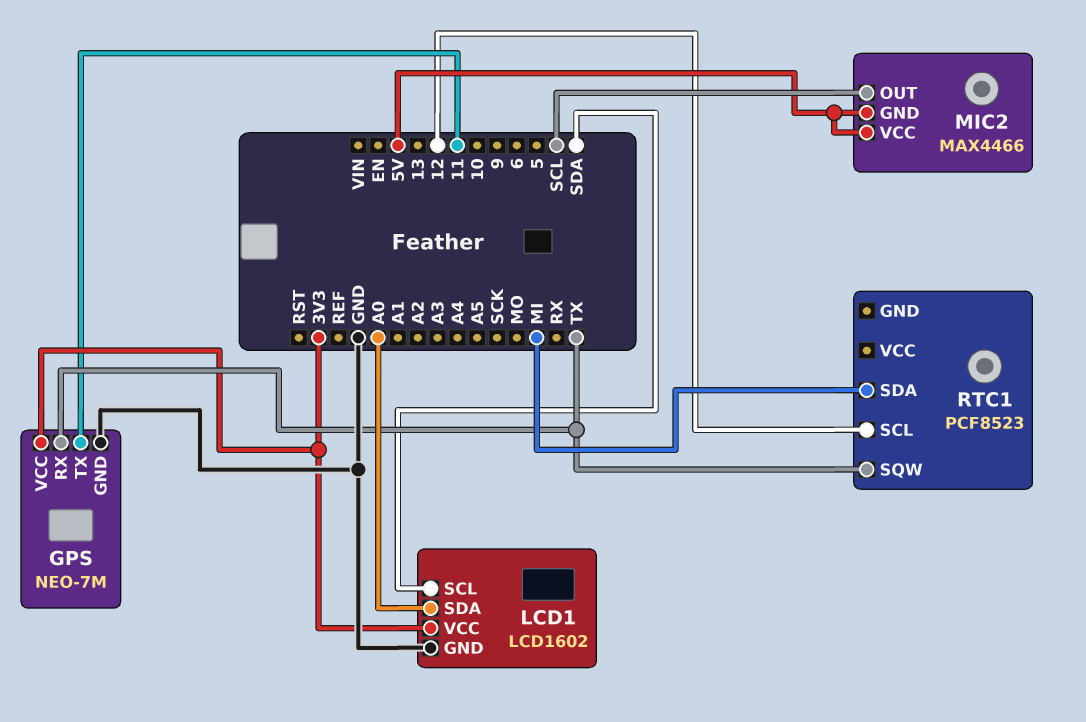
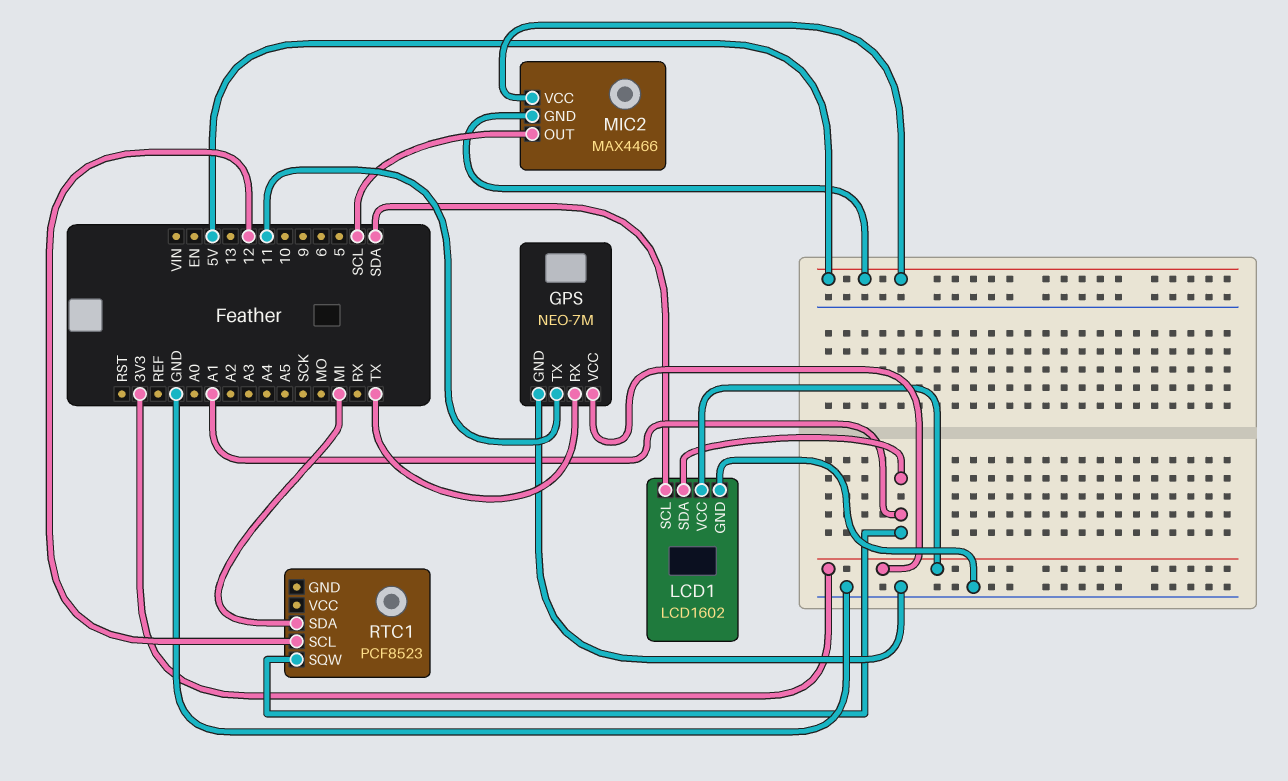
LCD1 pin SDA: A0 -> A1
RTC1 pin SQW: TX -> A1

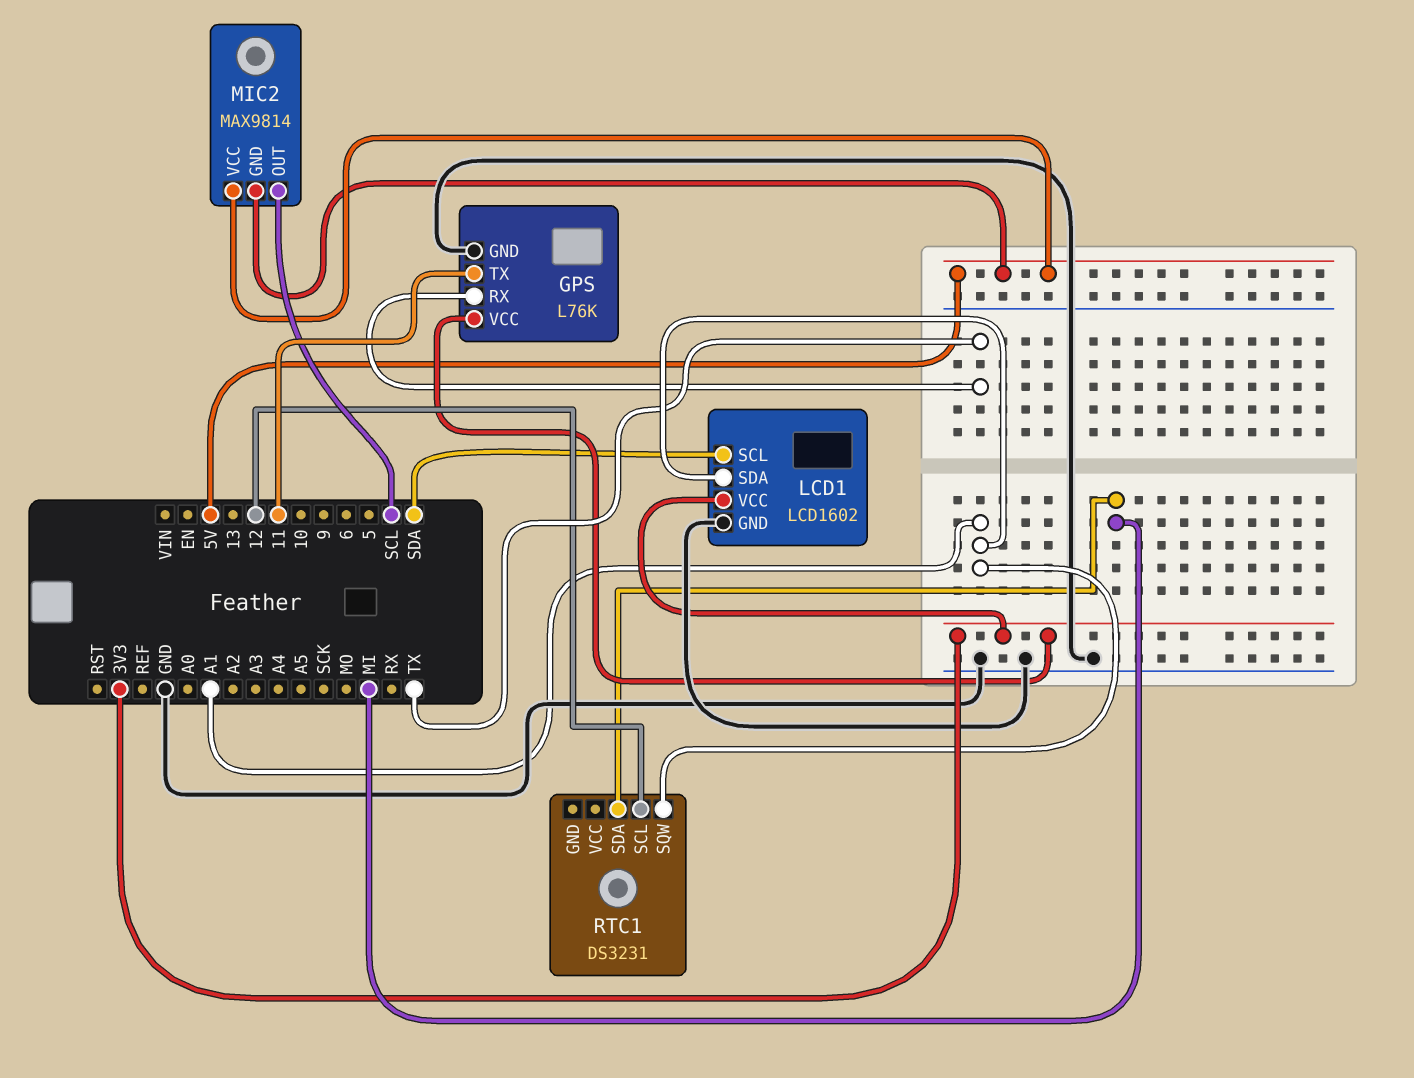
GPS: NEO-7M -> L76K
MIC2: MAX4466 -> MAX9814
RTC1: PCF8523 -> DS3231

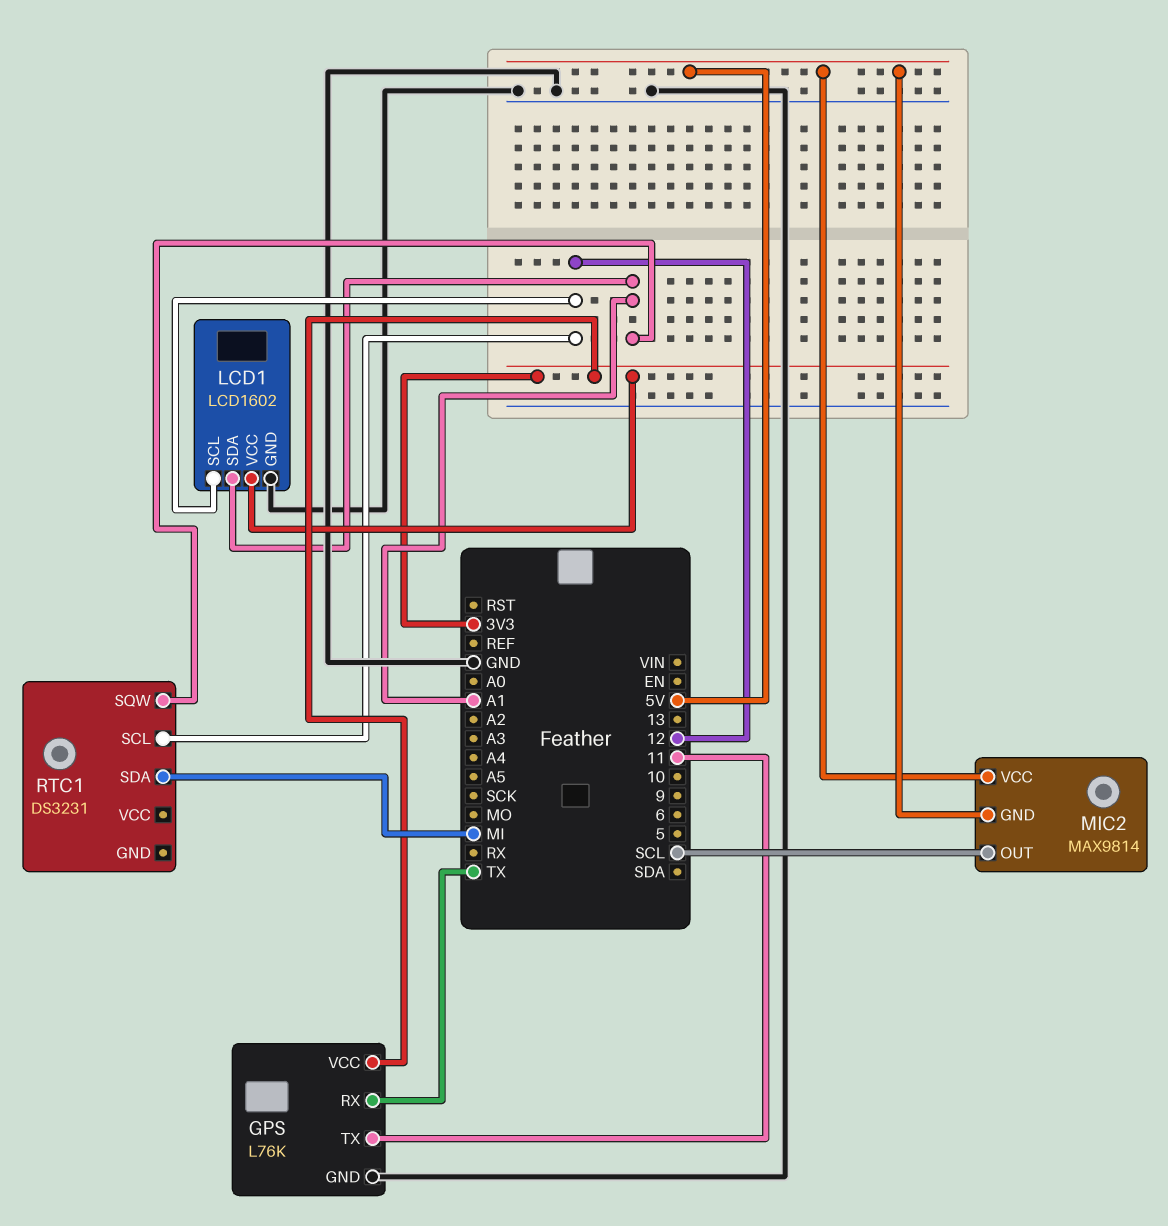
LCD1 pin SCL: SDA -> 12

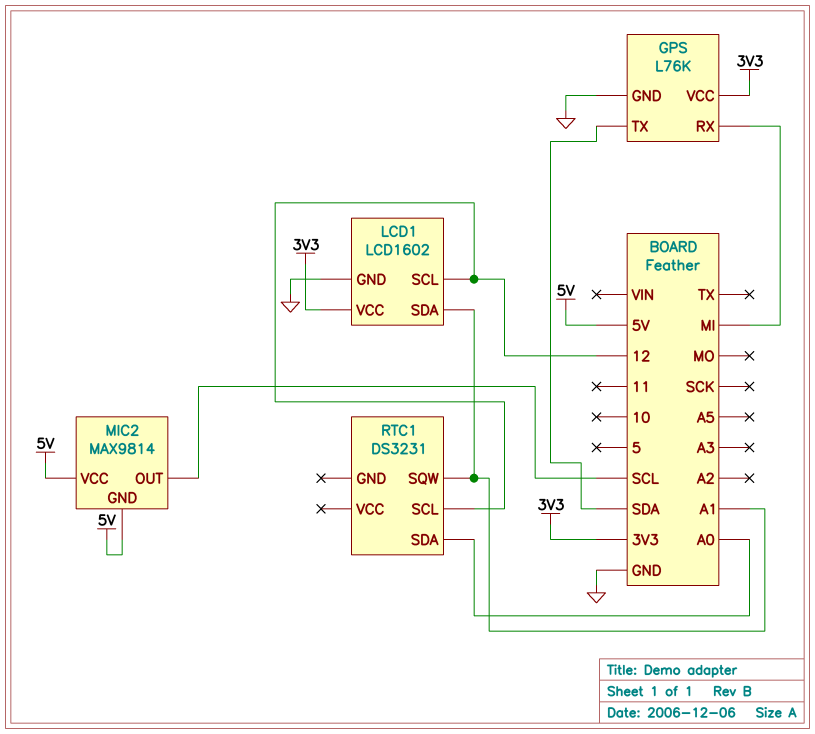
GPS pin RX: TX -> MI
GPS pin TX: 11 -> SDA
RTC1 pin SDA: MI -> A0

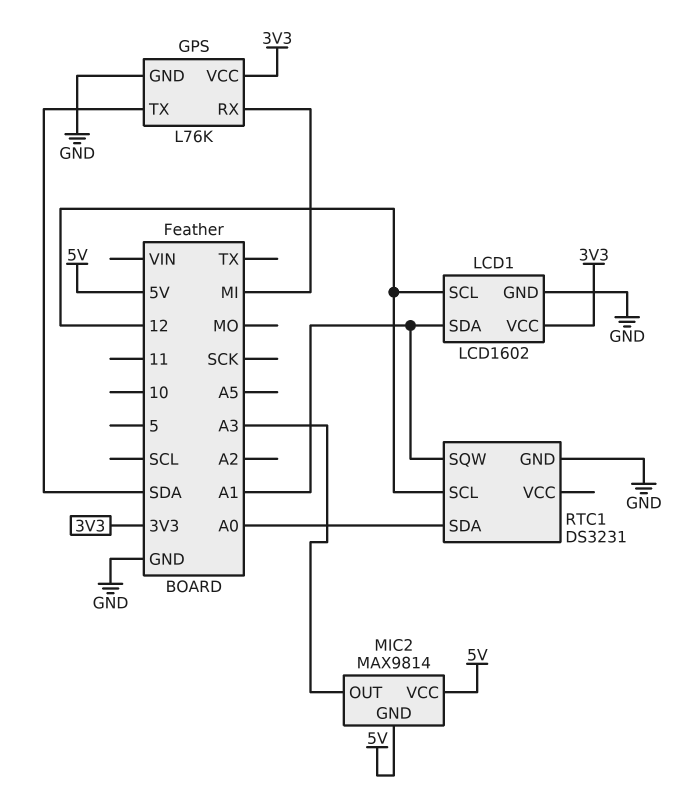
MIC2 pin OUT: SCL -> A3
RTC1 pin GND: none -> GND

